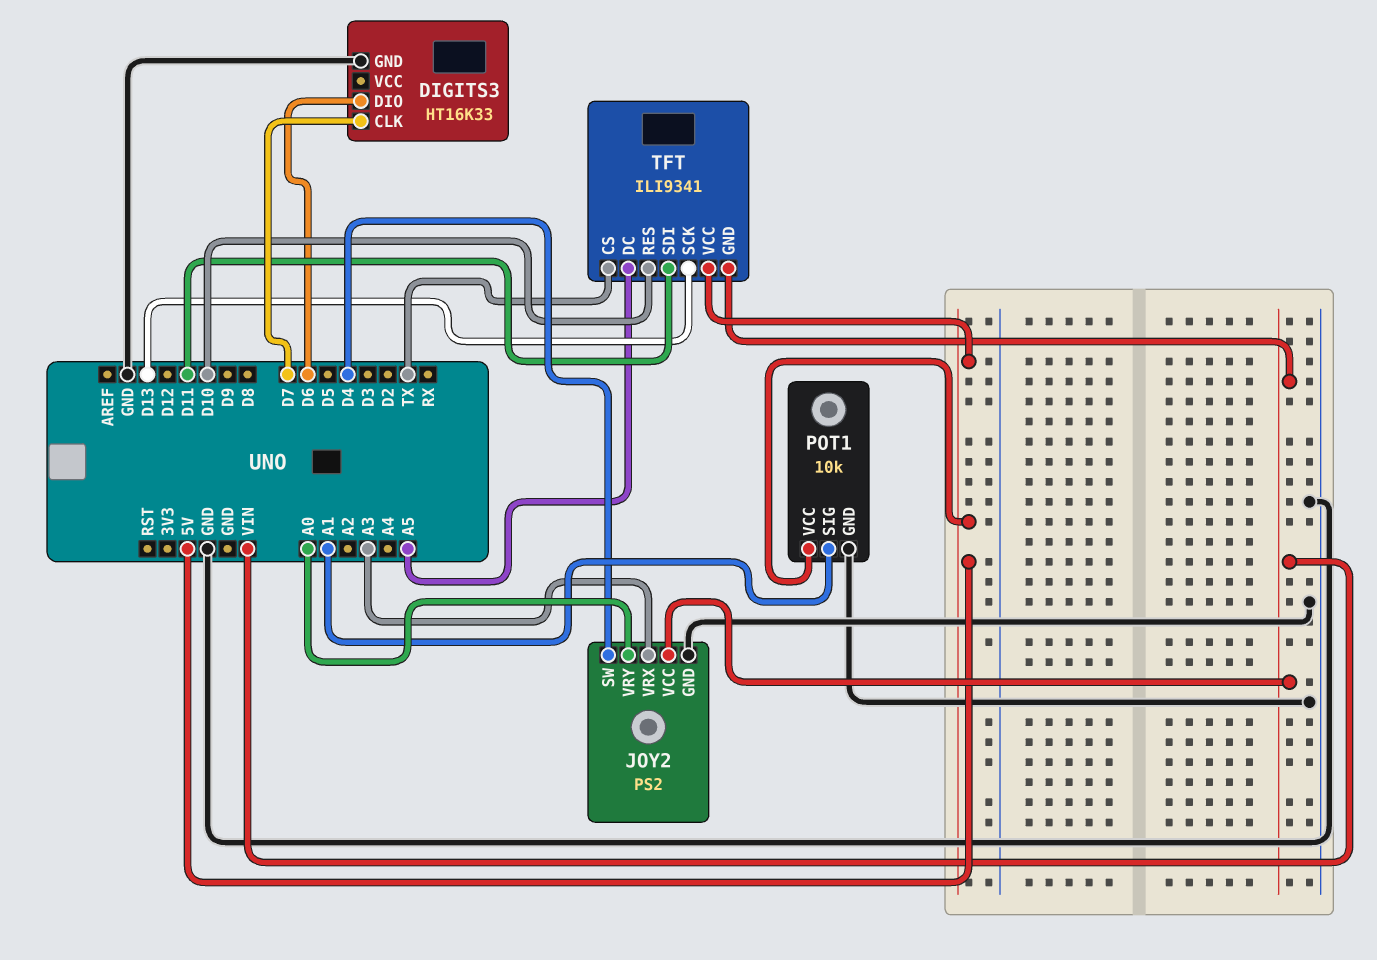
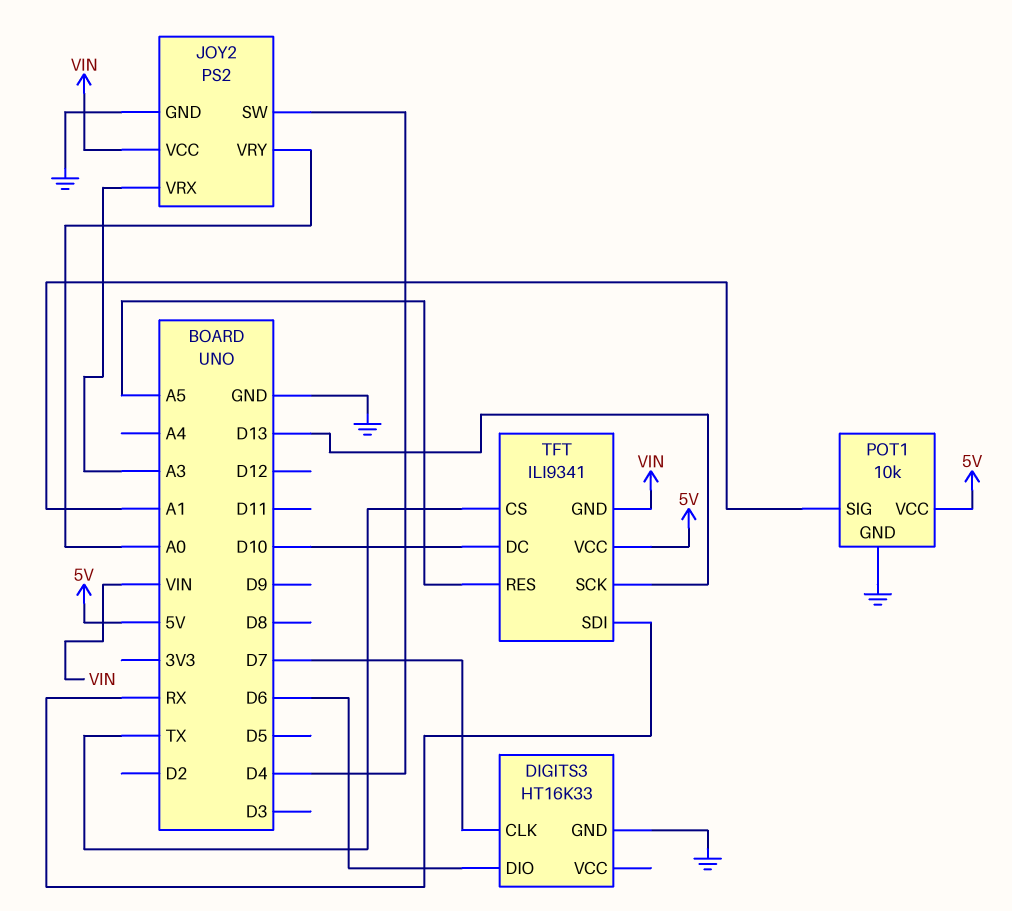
TFT pin DC: A5 -> D10
TFT pin RES: D10 -> A5
TFT pin SDI: D11 -> RX

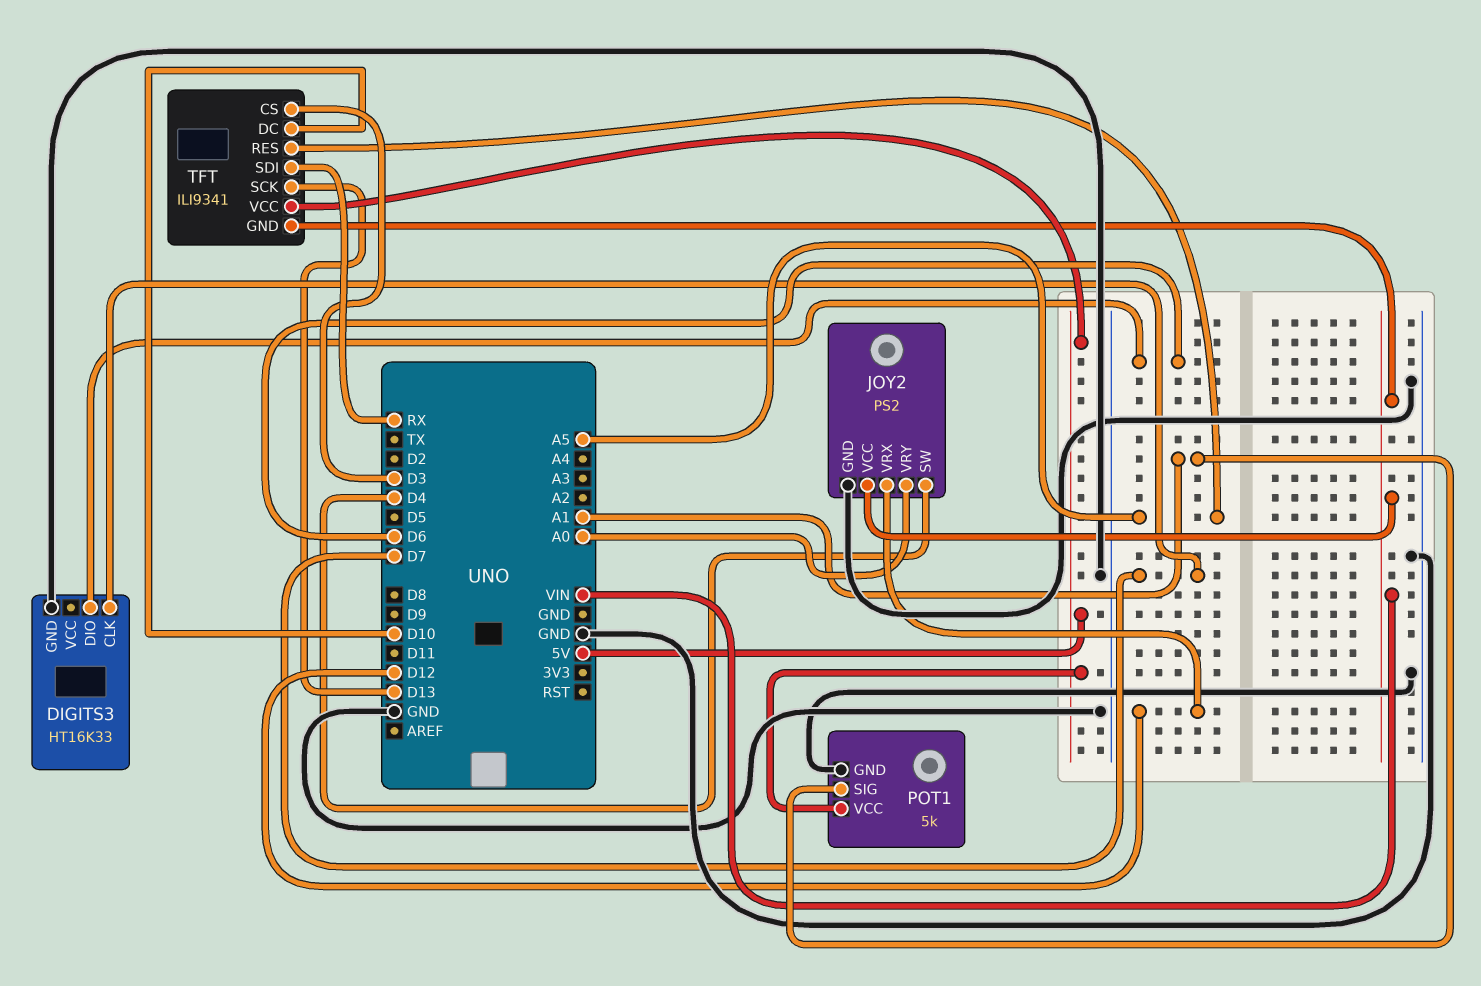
JOY2 pin VRX: A3 -> D12
POT1: 10k -> 5k
TFT pin CS: TX -> D3

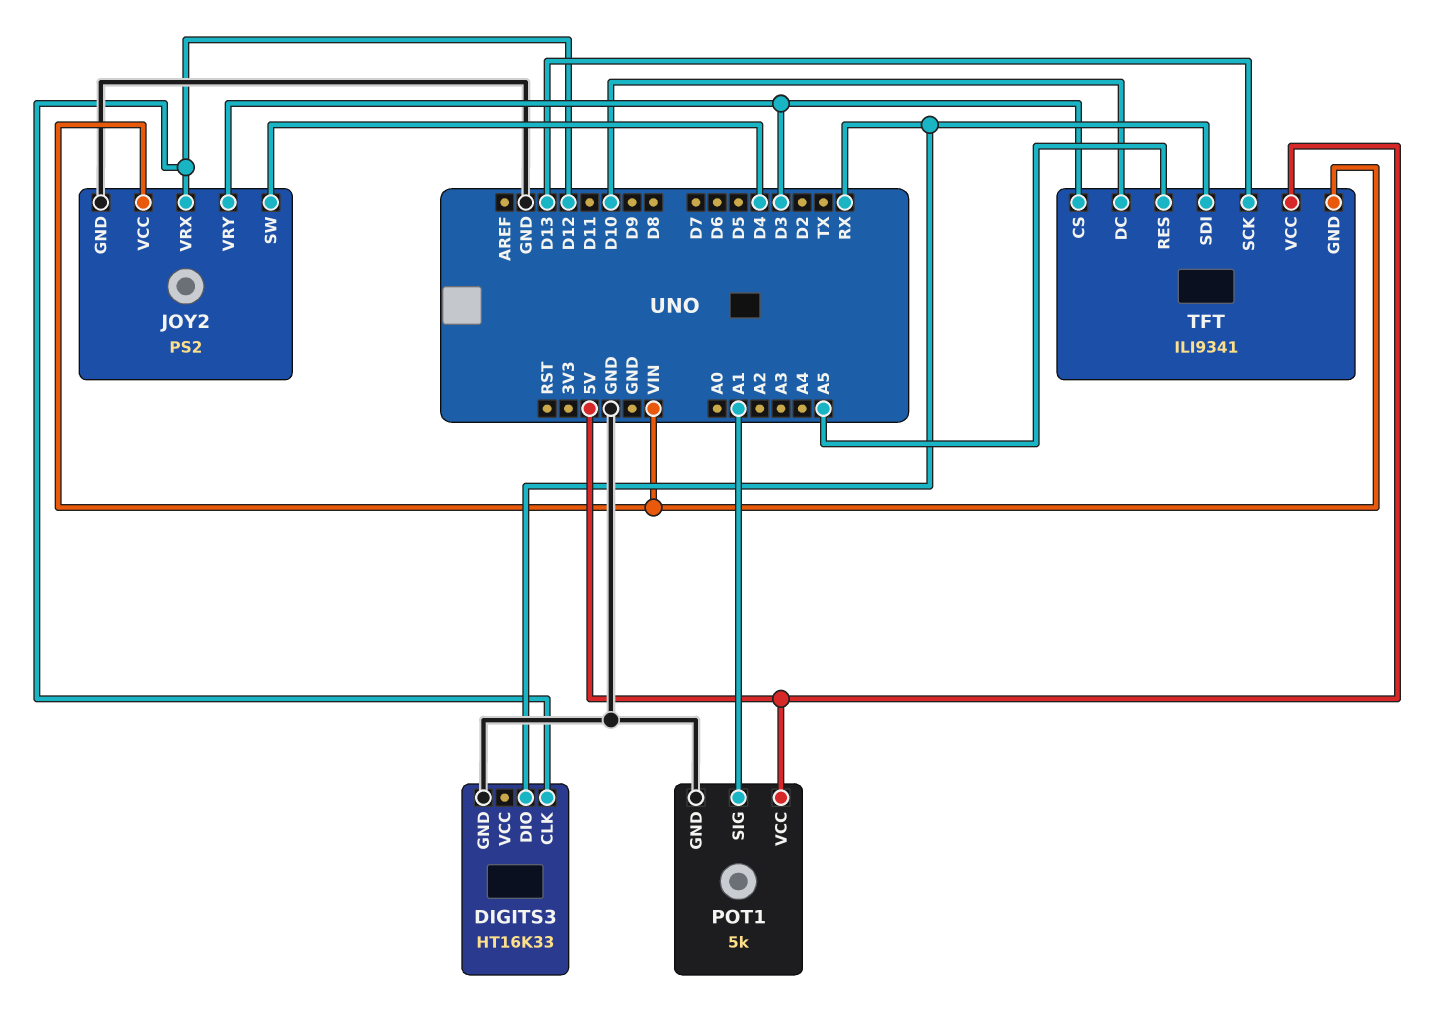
DIGITS3 pin CLK: D7 -> D12
DIGITS3 pin DIO: D6 -> RX
JOY2 pin VRY: A0 -> D3

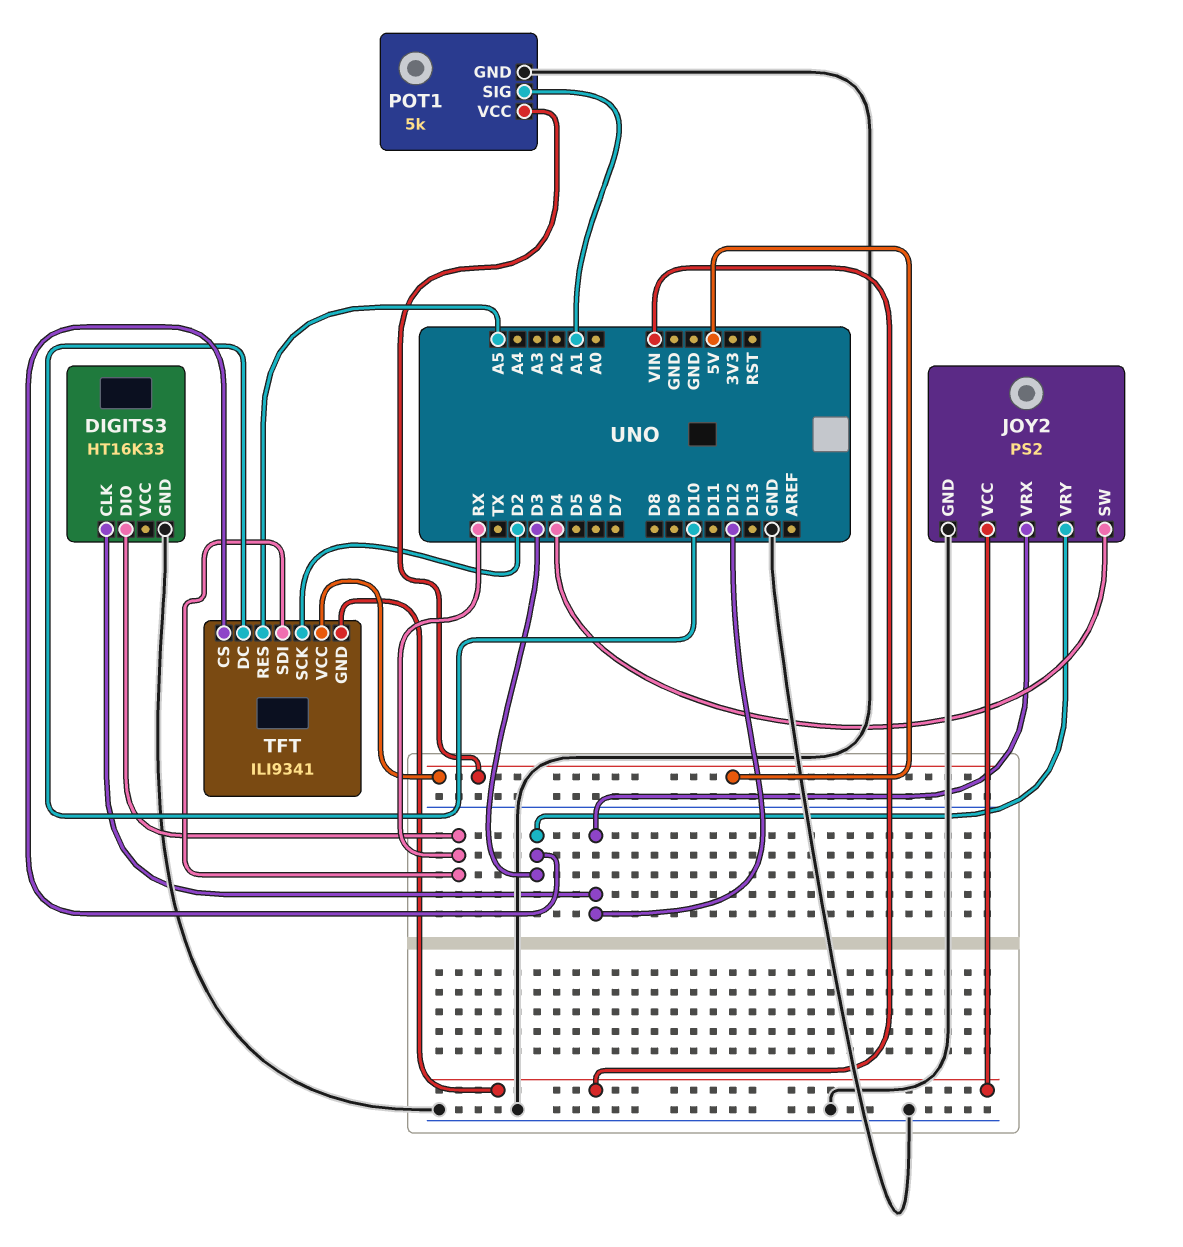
TFT pin SCK: D13 -> D2

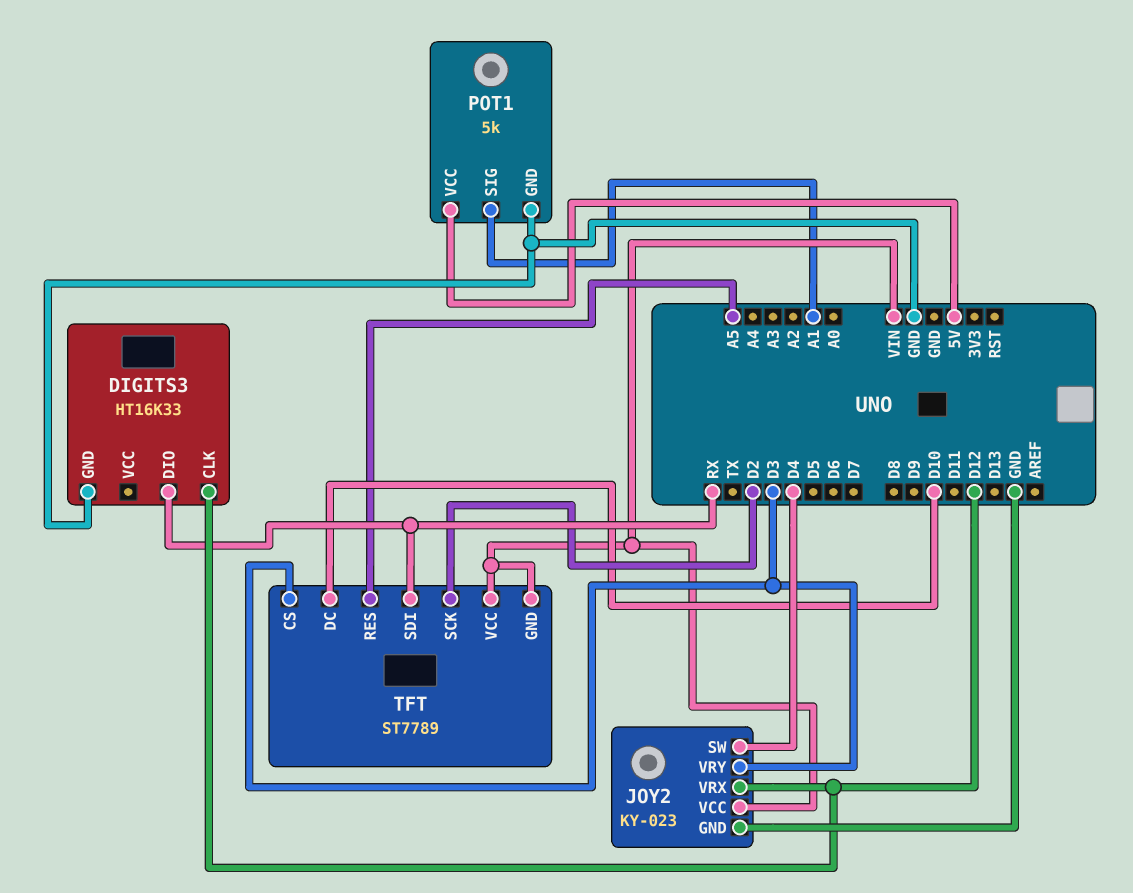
JOY2: PS2 -> KY-023
TFT: ILI9341 -> ST7789
TFT pin VCC: 5V -> VIN

